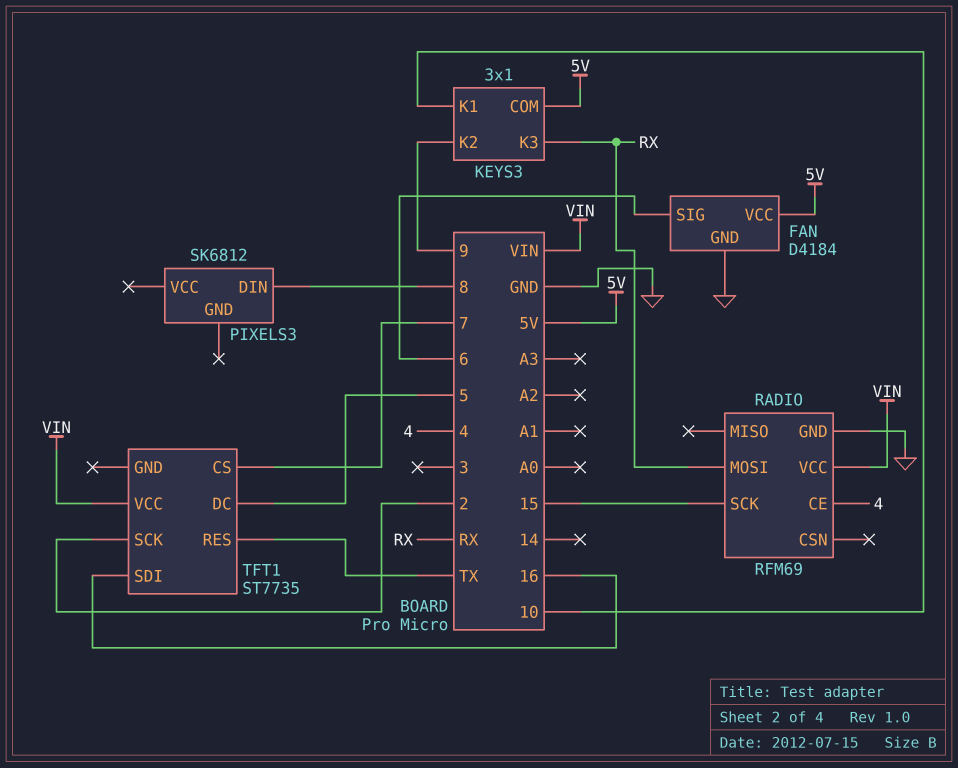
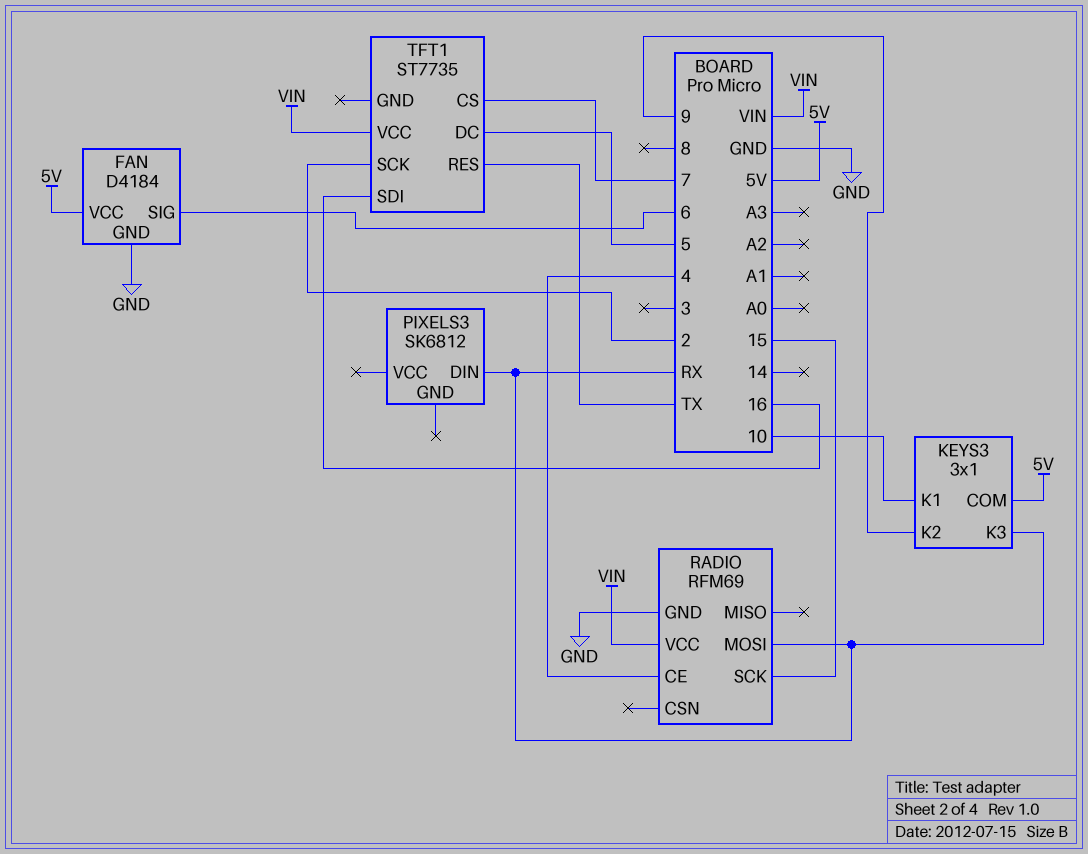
PIXELS3 pin DIN: 8 -> RX

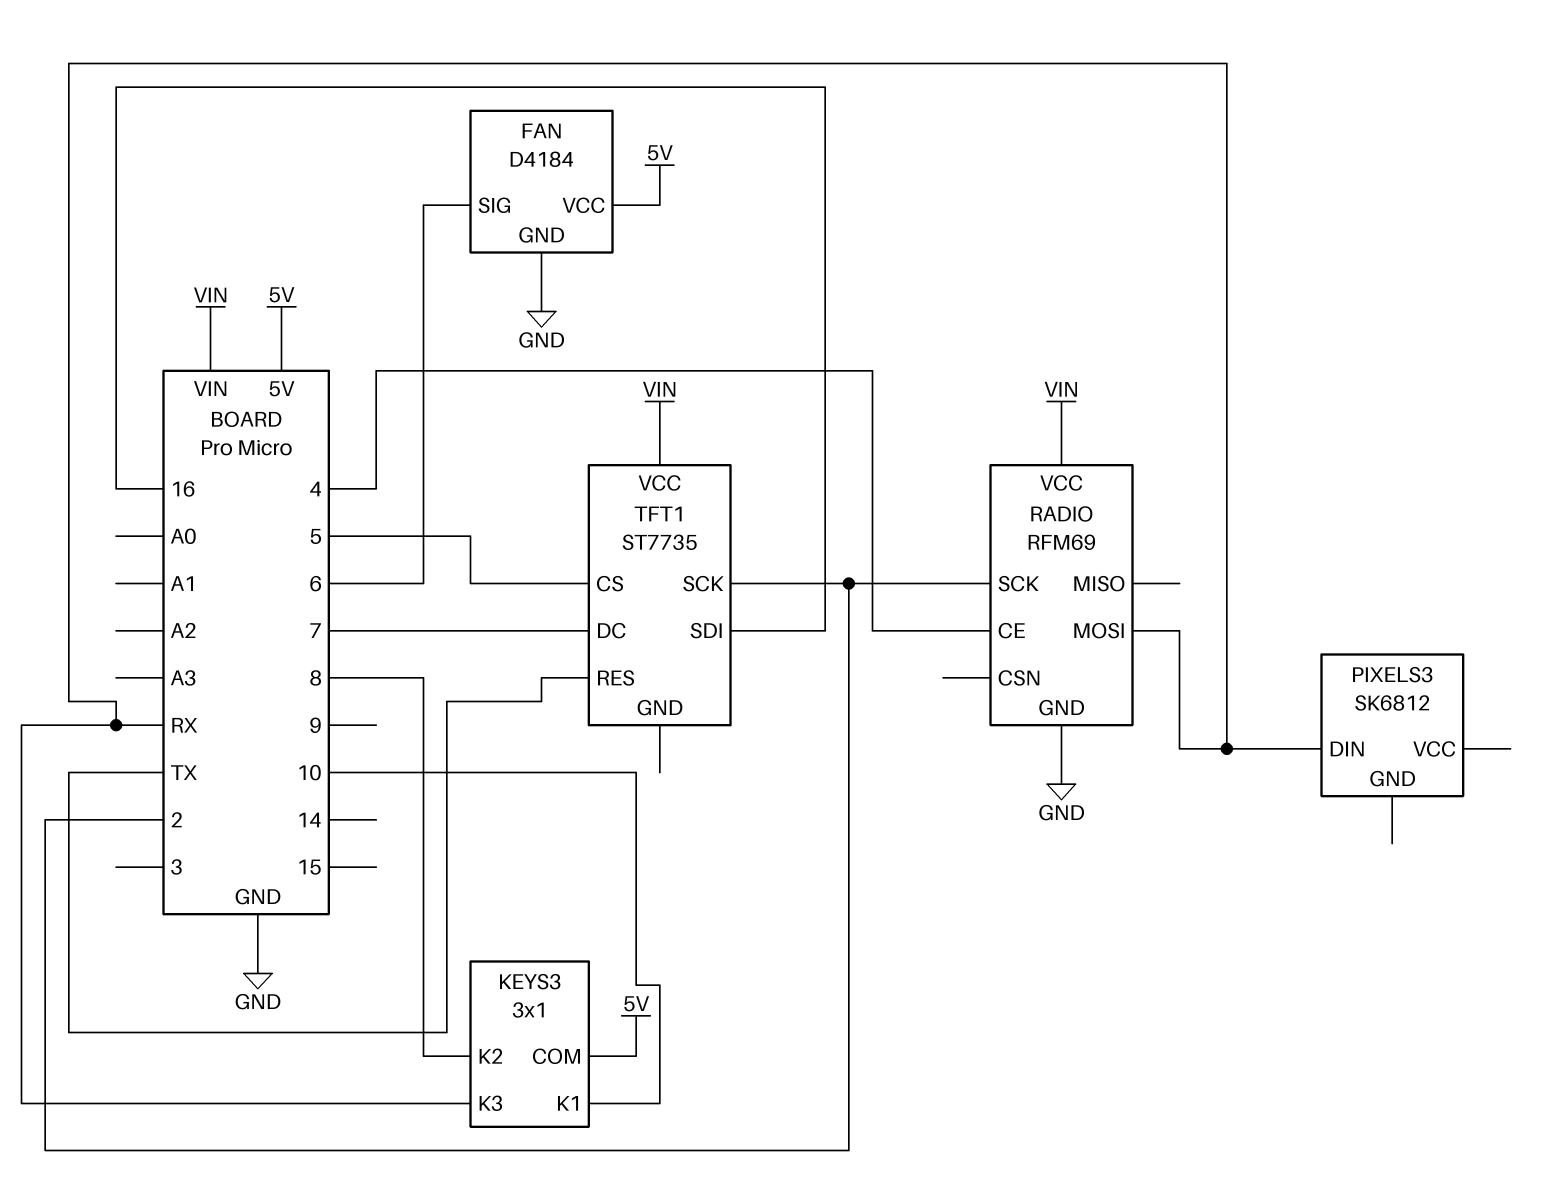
KEYS3 pin K2: 9 -> 8
RADIO pin SCK: 15 -> 2
TFT1 pin CS: 7 -> 5
TFT1 pin DC: 5 -> 7

